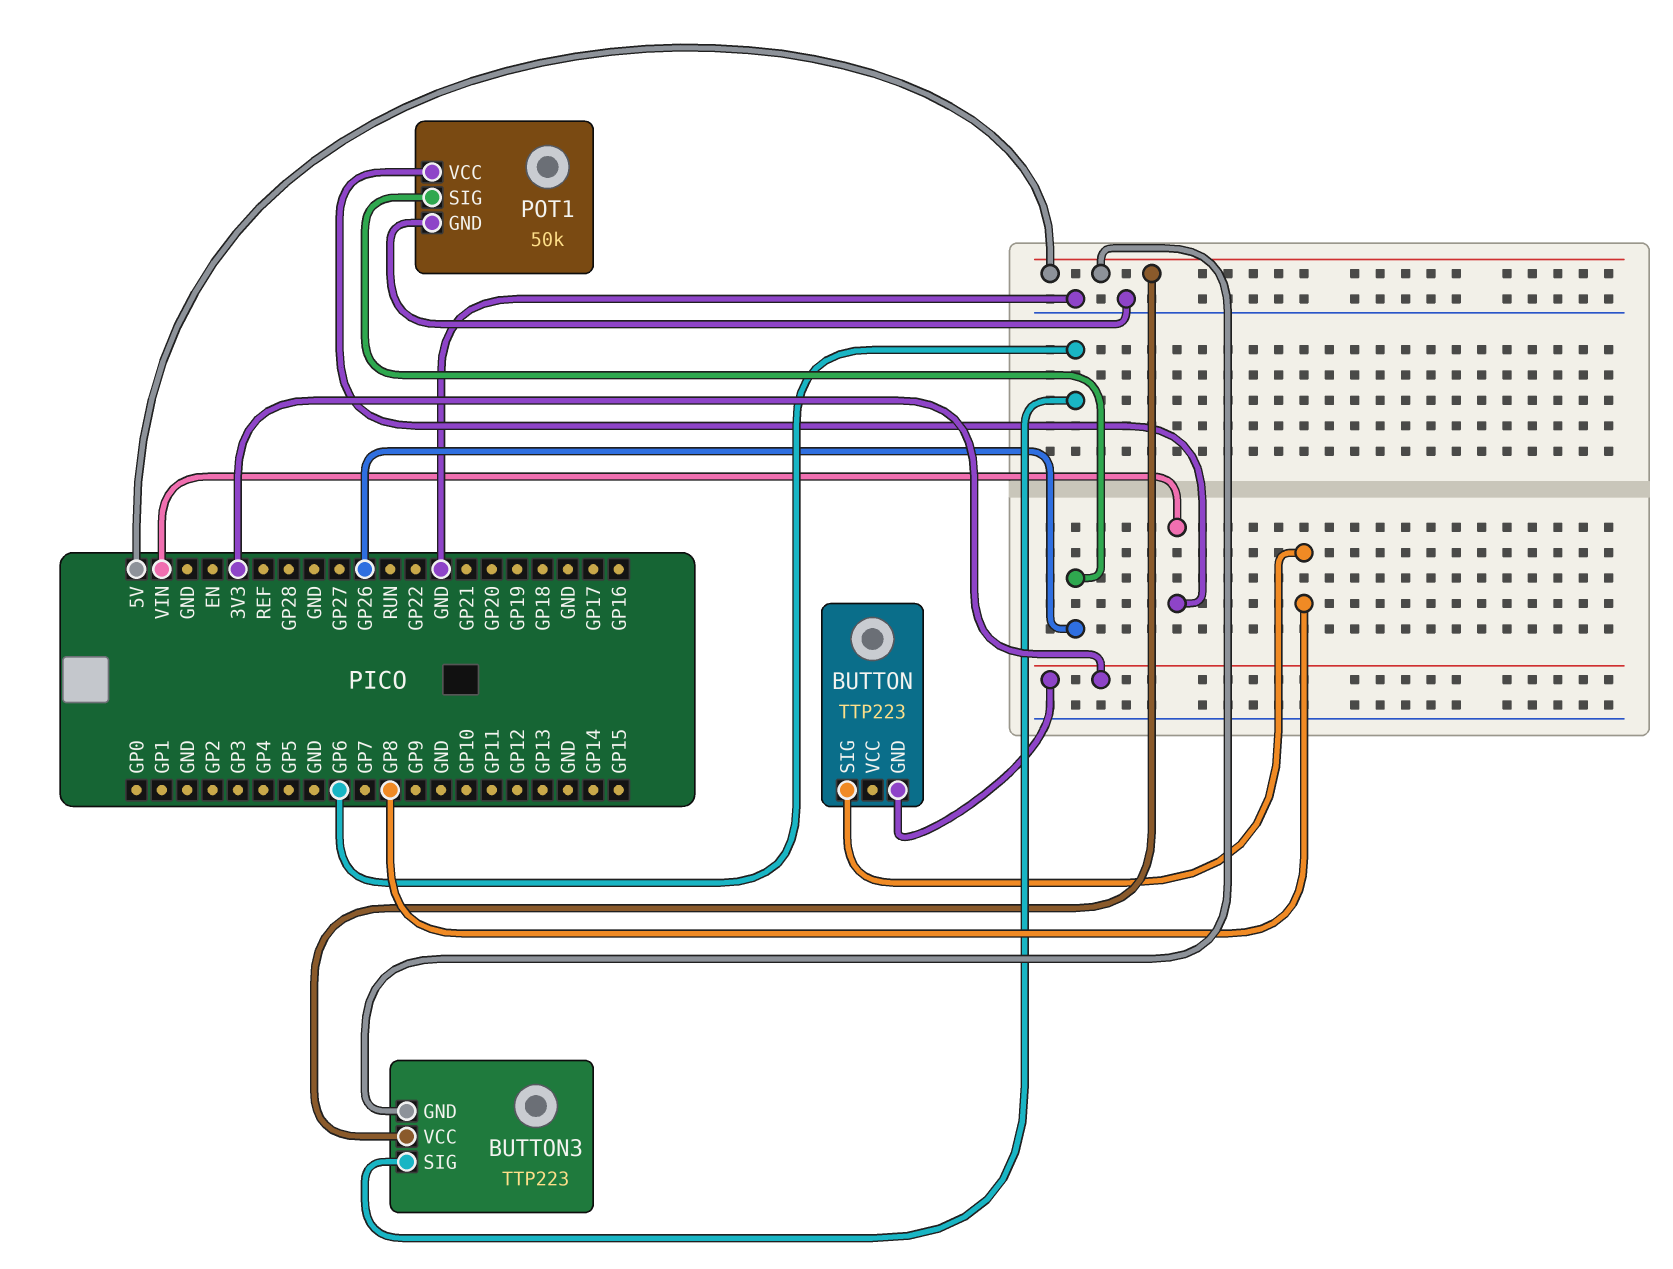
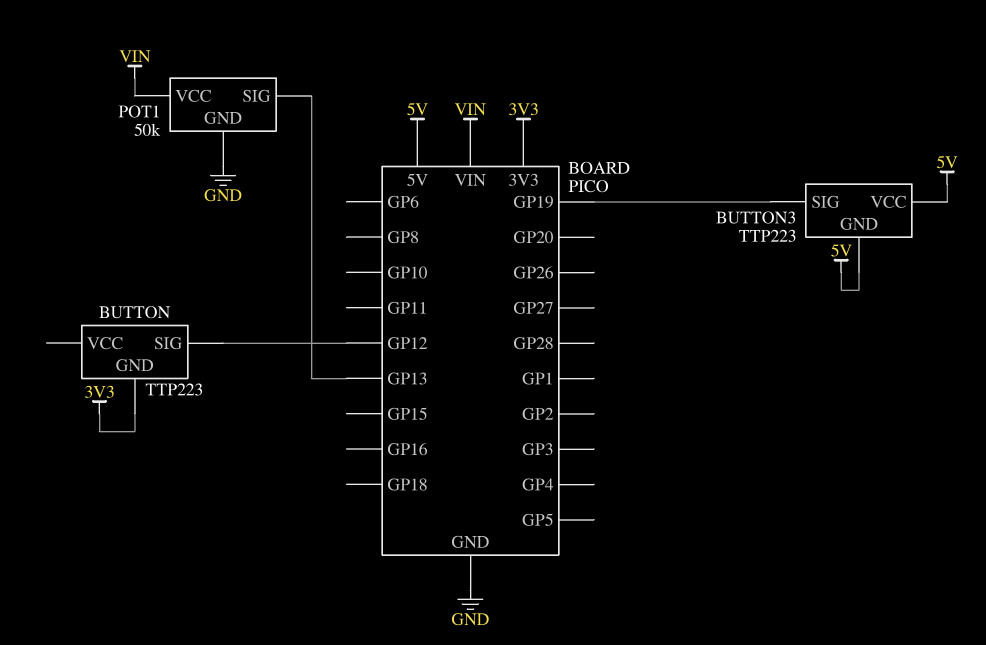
BUTTON pin SIG: GP8 -> GP12
BUTTON3 pin SIG: GP6 -> GP19
POT1 pin SIG: GP26 -> GP13

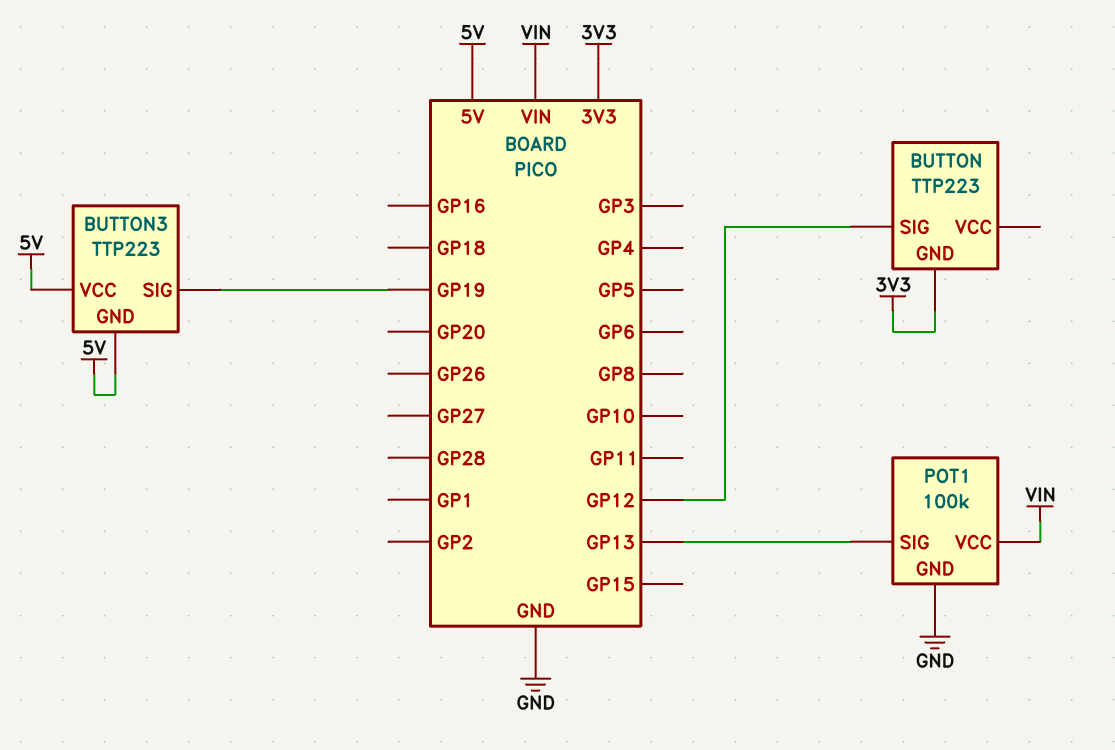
POT1: 50k -> 100k

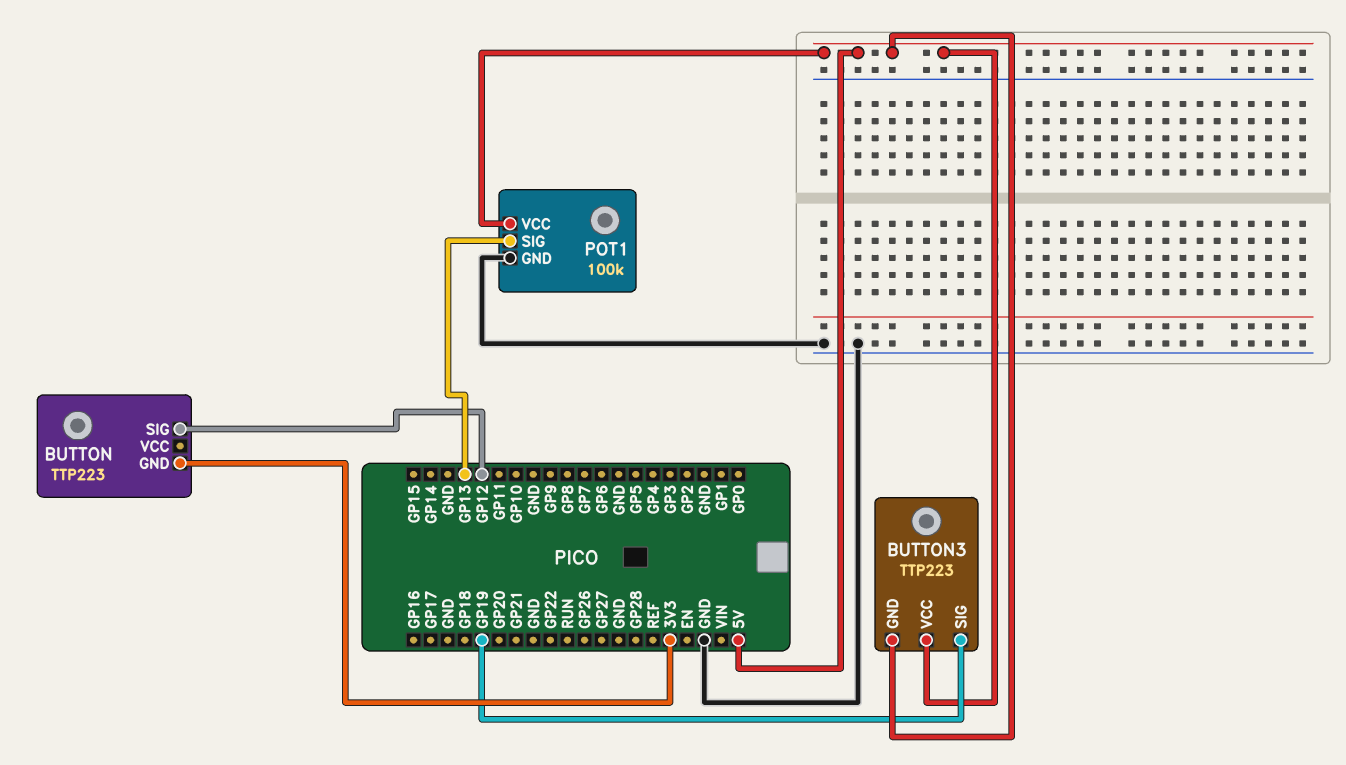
POT1 pin VCC: VIN -> 5V

